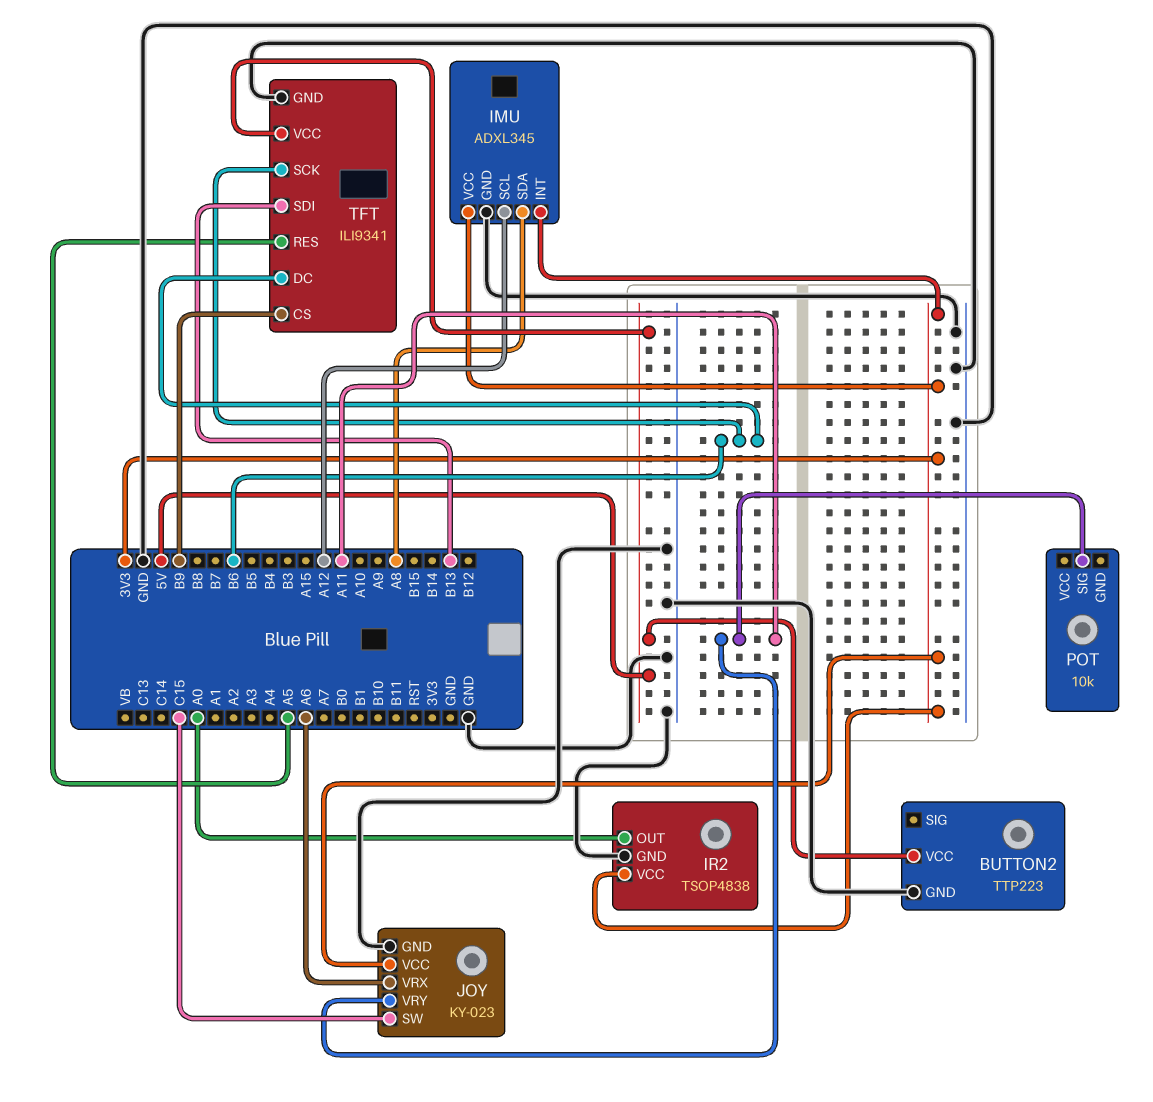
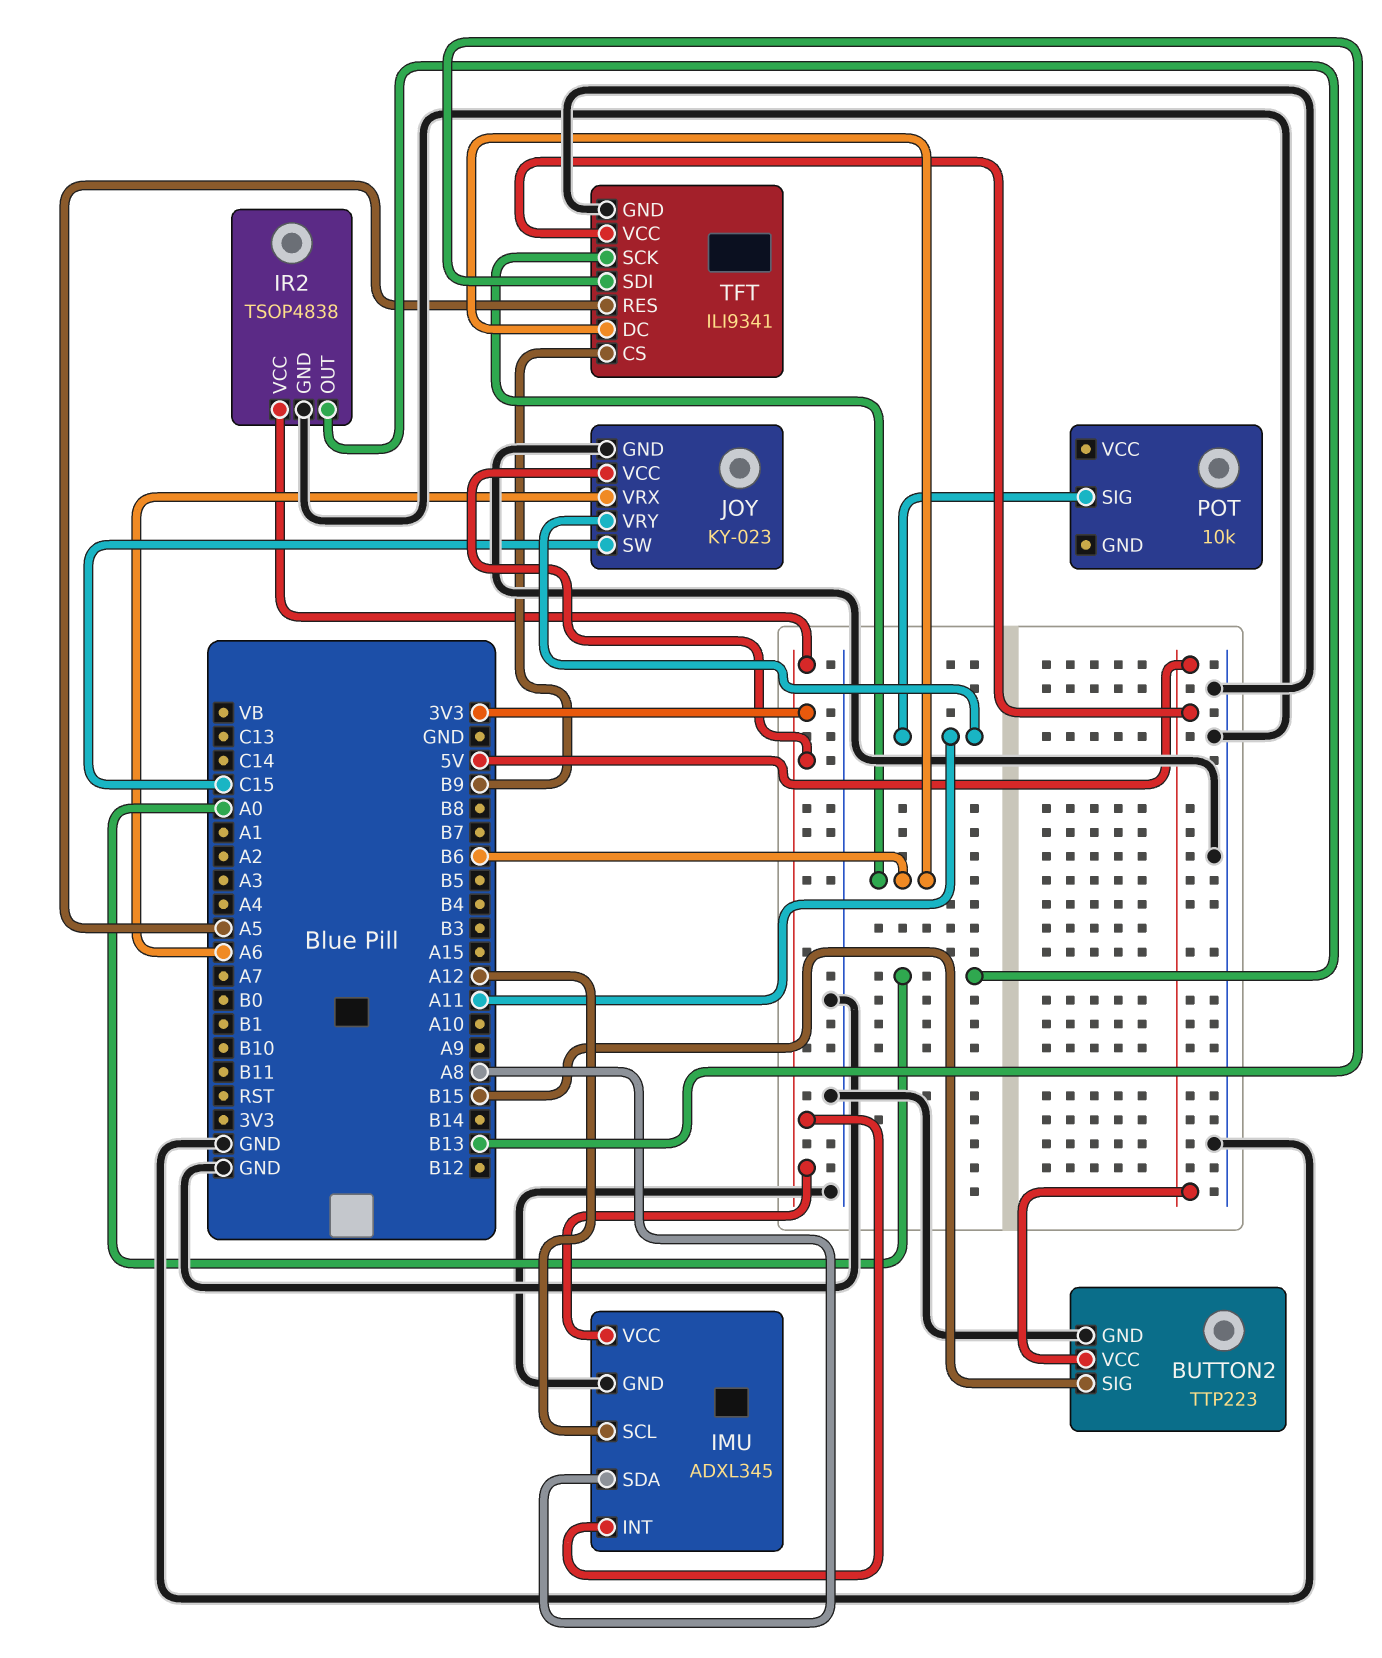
BUTTON2 pin SIG: none -> B15

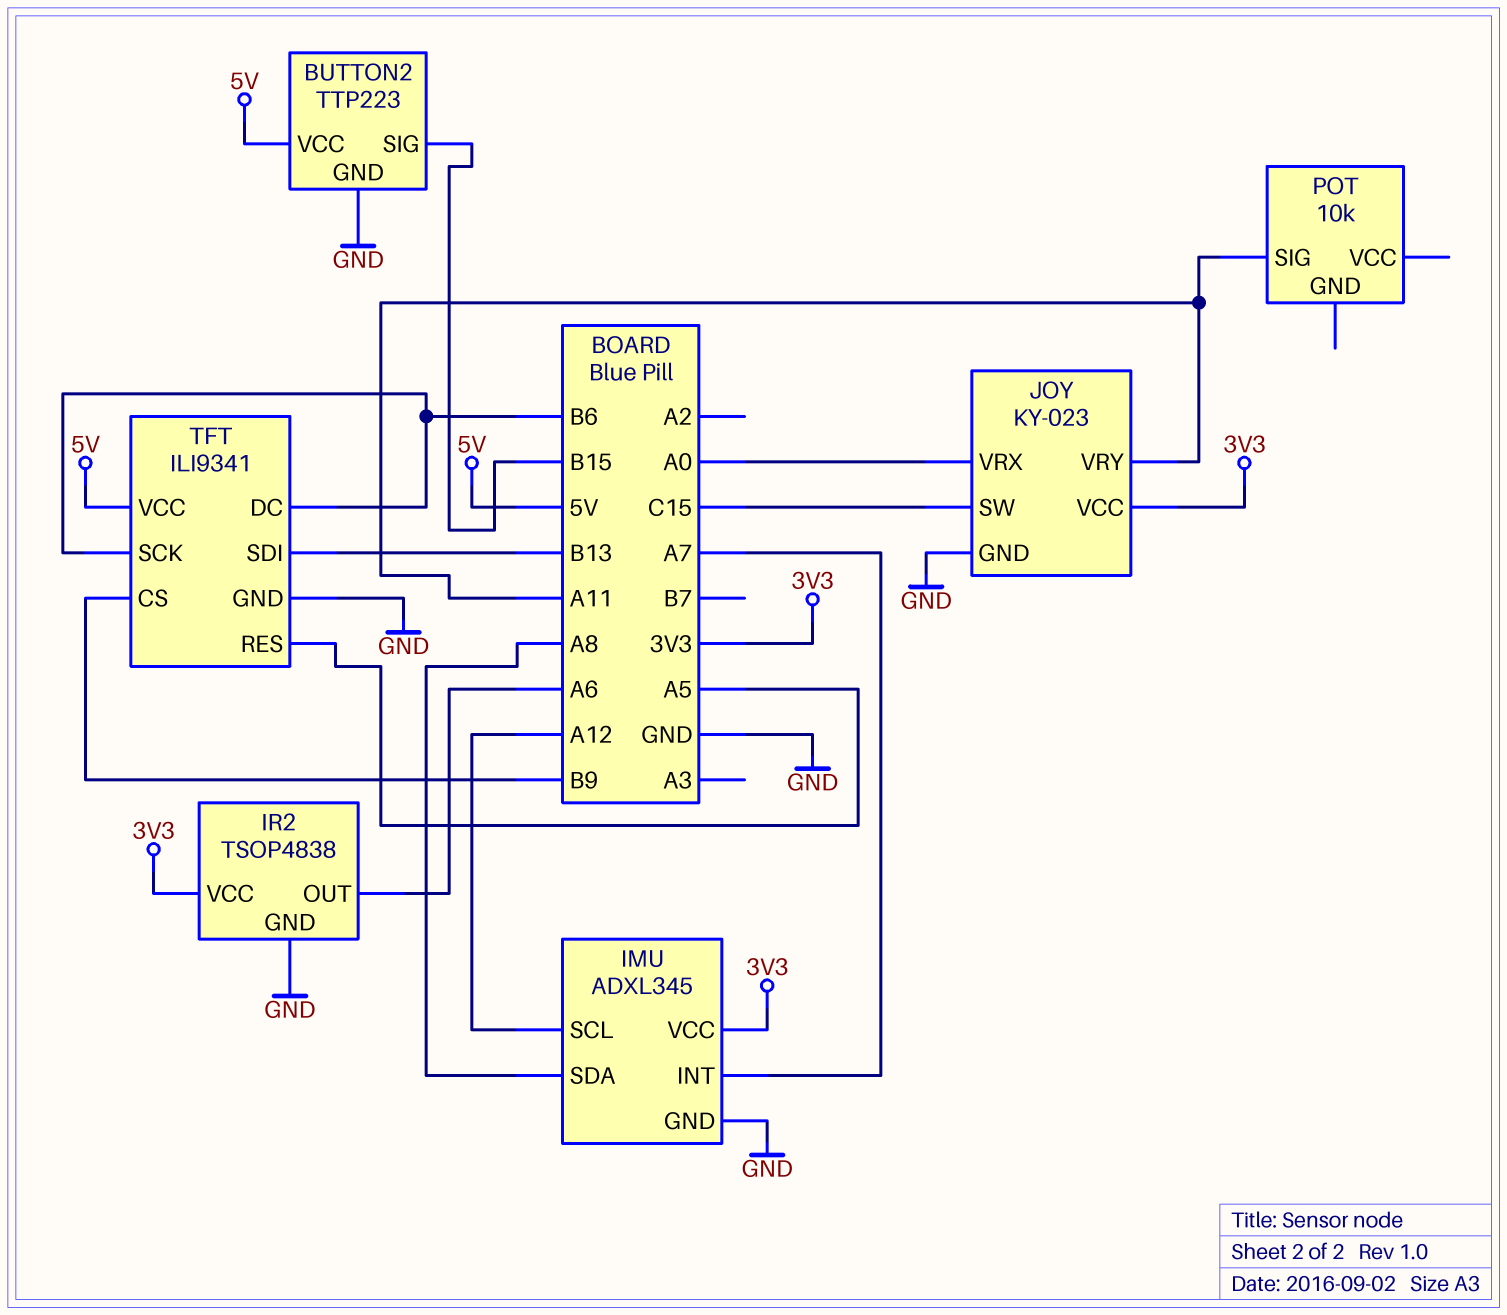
IMU pin INT: 3V3 -> A7
IR2 pin OUT: A0 -> A6
JOY pin VRX: A6 -> A0

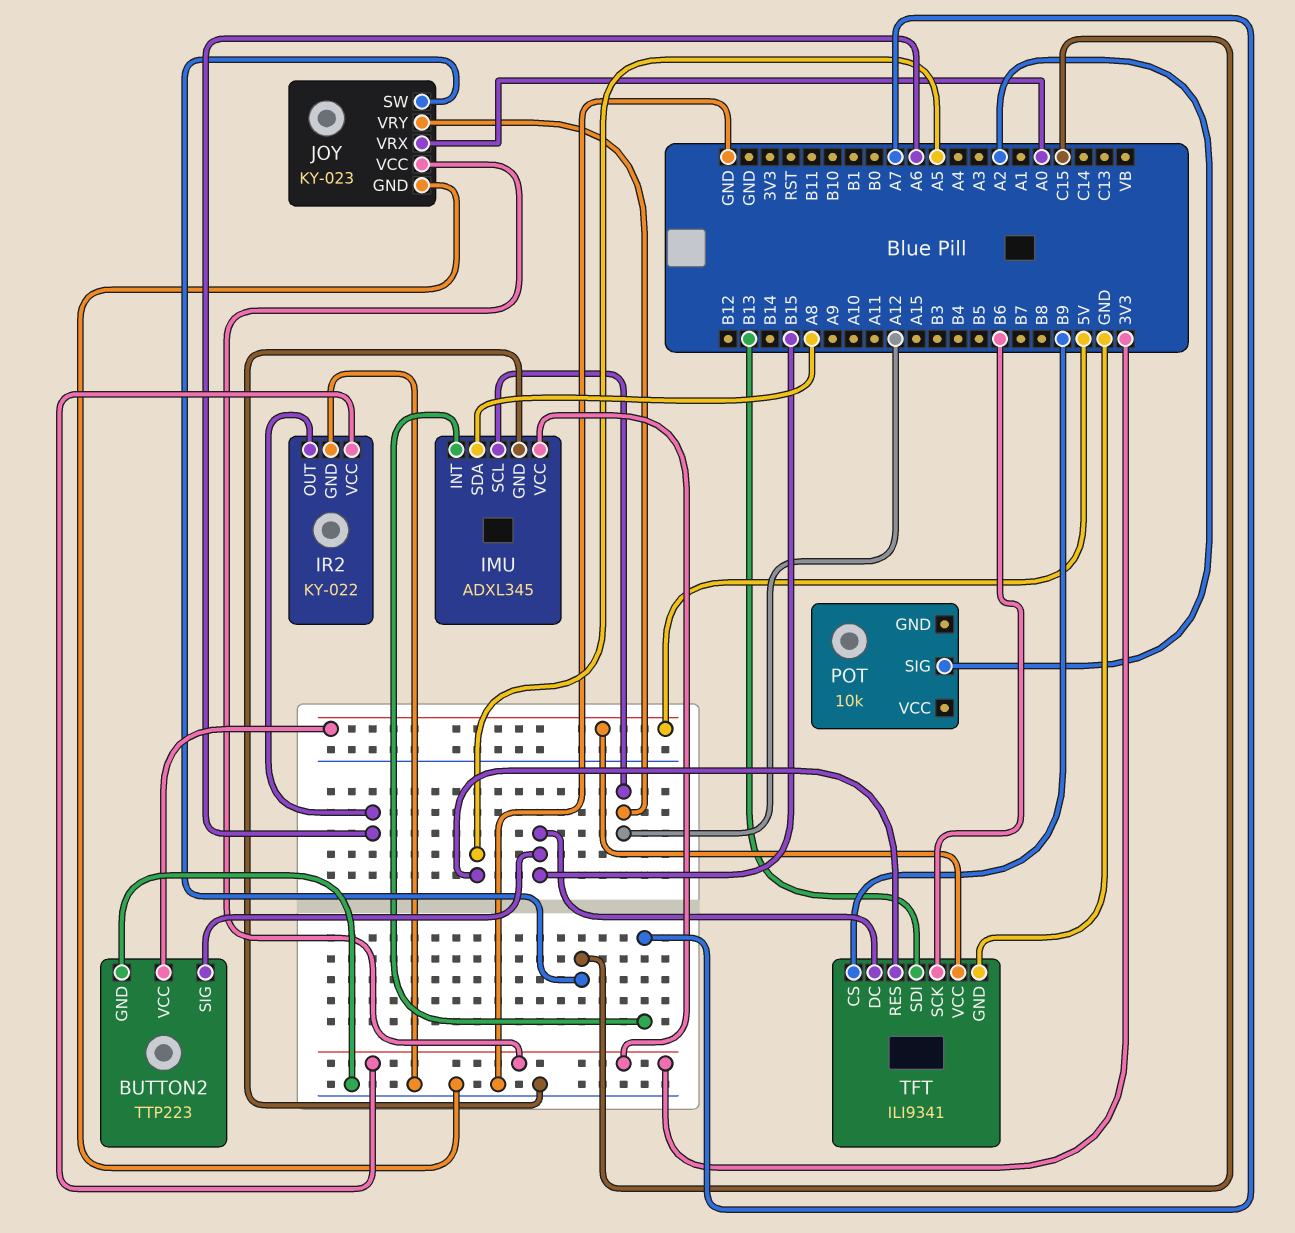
IR2: TSOP4838 -> KY-022
JOY pin VRY: A11 -> A12
POT pin SIG: A11 -> A2
TFT pin DC: B6 -> B15

